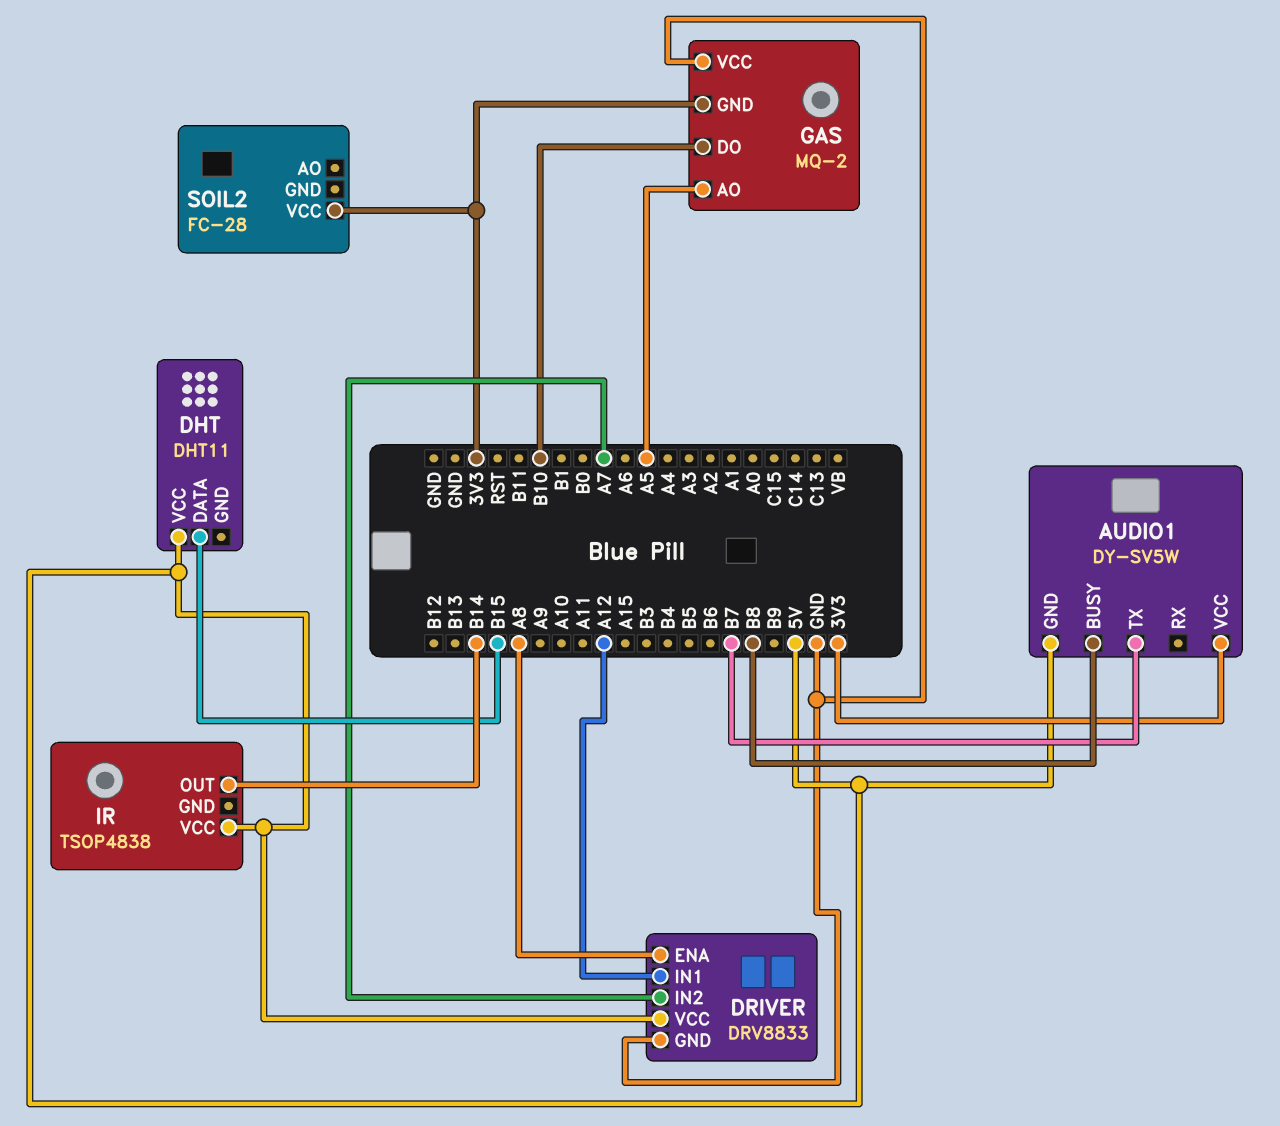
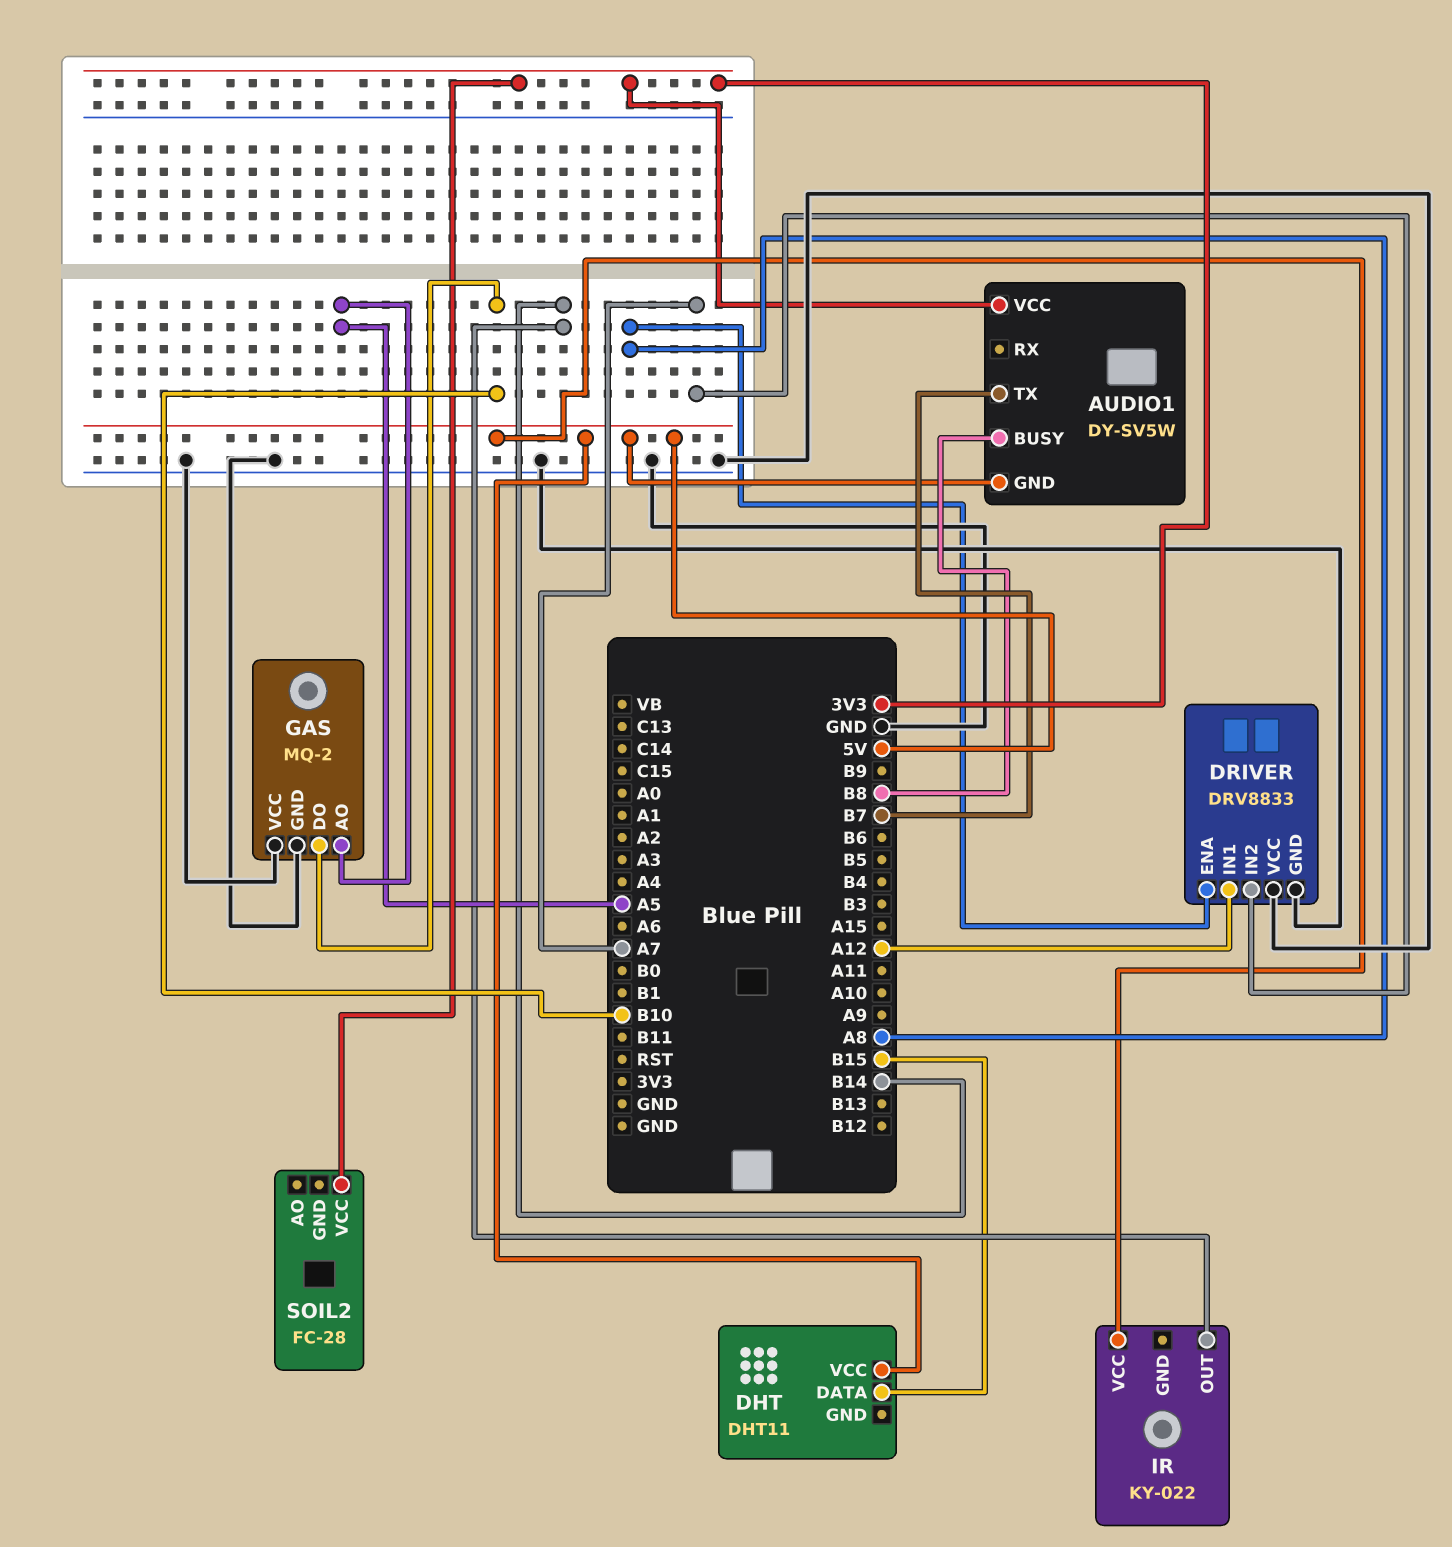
DRIVER pin VCC: 5V -> GND
GAS pin GND: 3V3 -> GND
IR: TSOP4838 -> KY-022

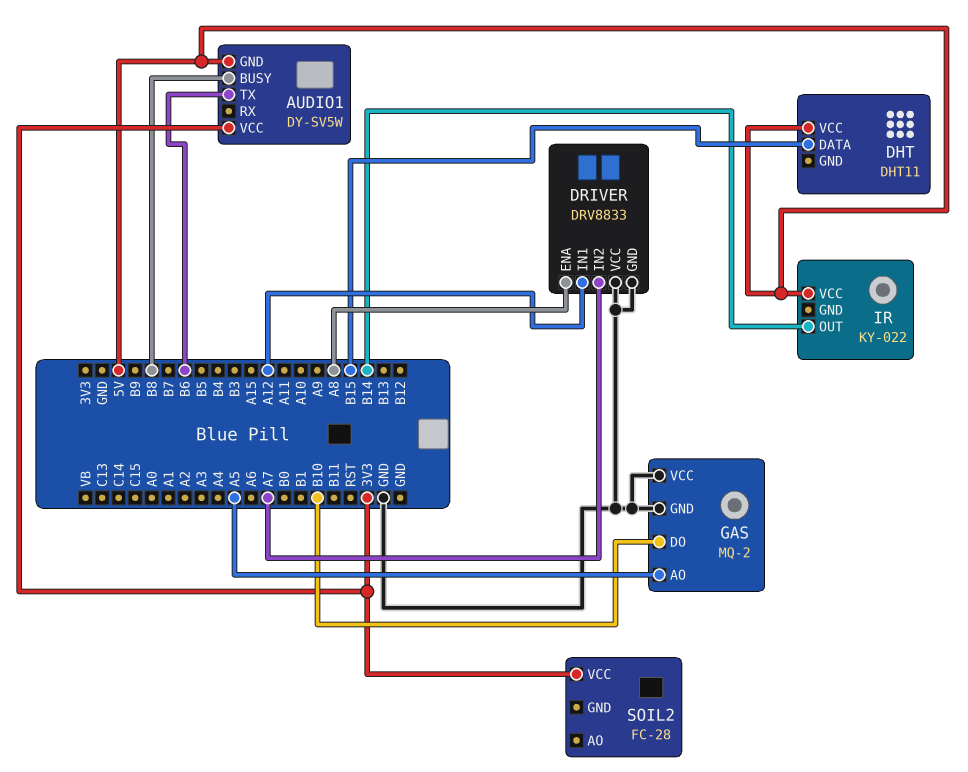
AUDIO1 pin TX: B7 -> B6

